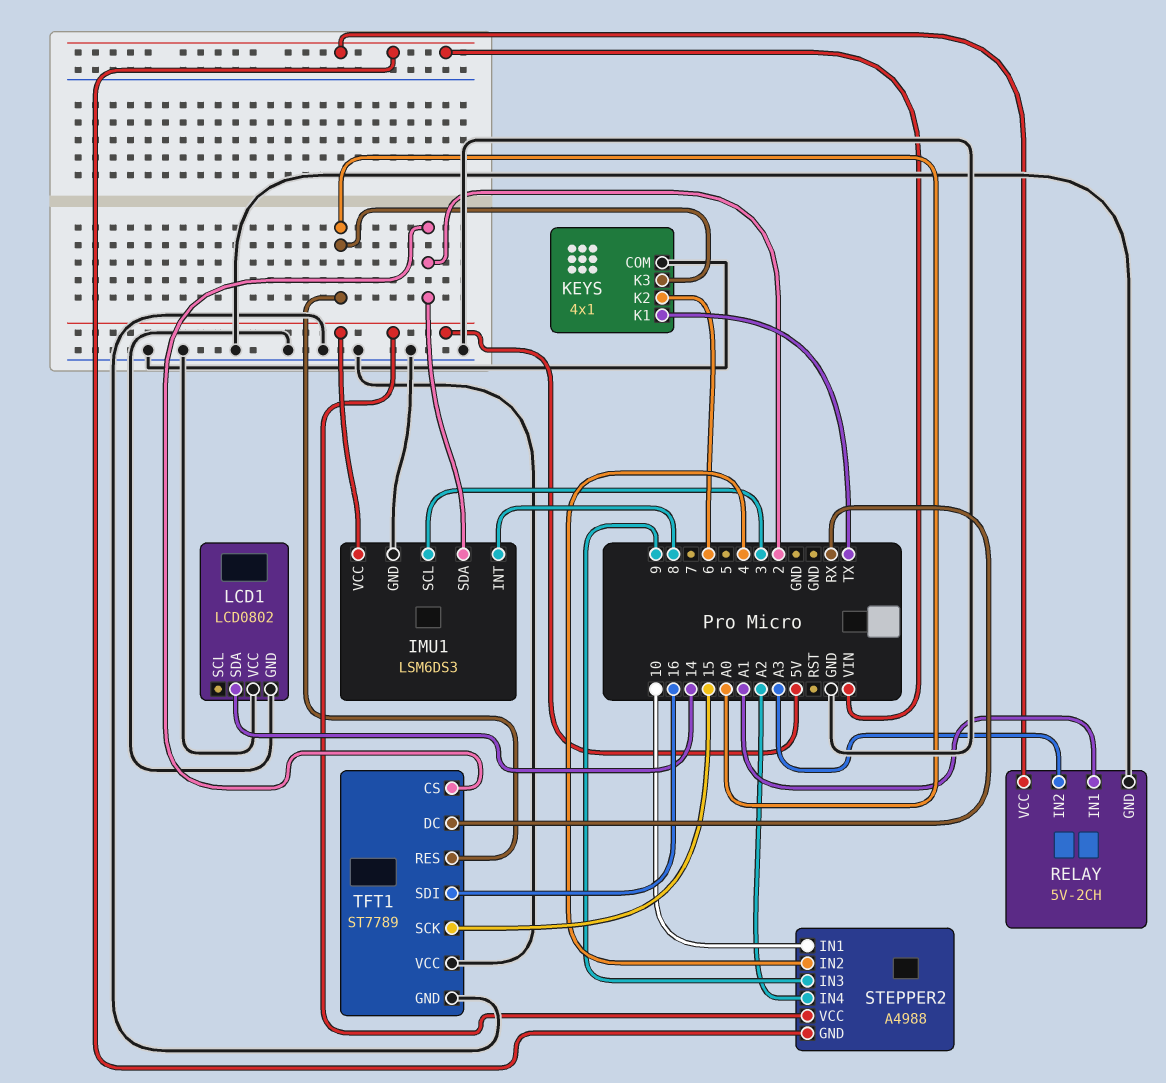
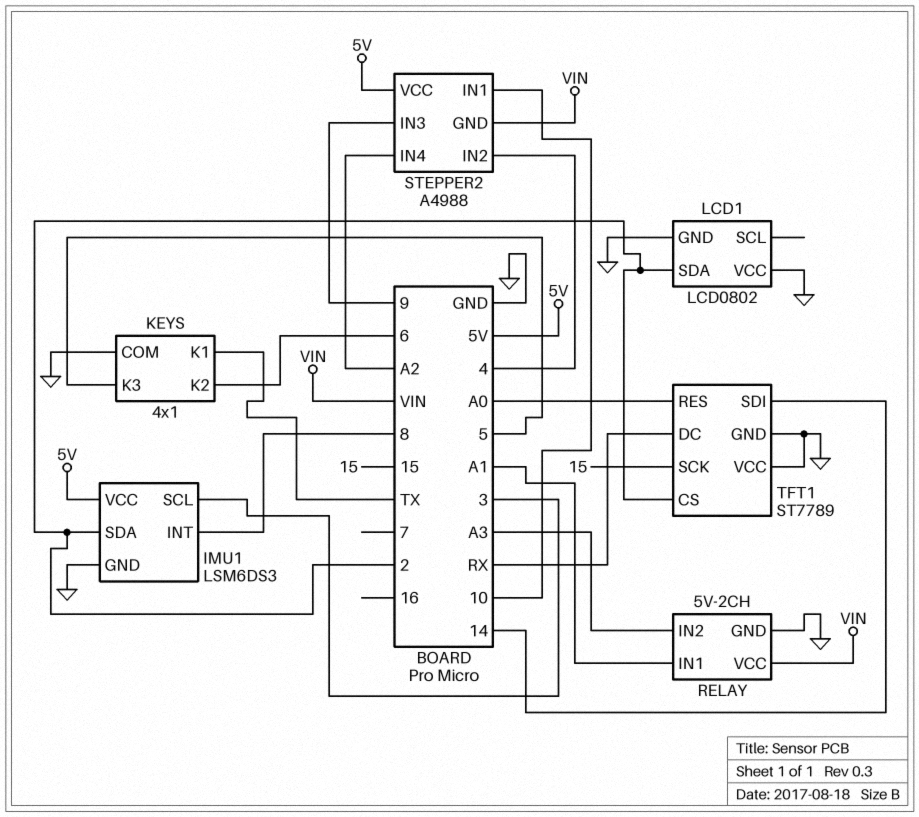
KEYS pin K3: A0 -> 5
LCD1 pin SDA: 14 -> 2
TFT1 pin SDI: 16 -> 14

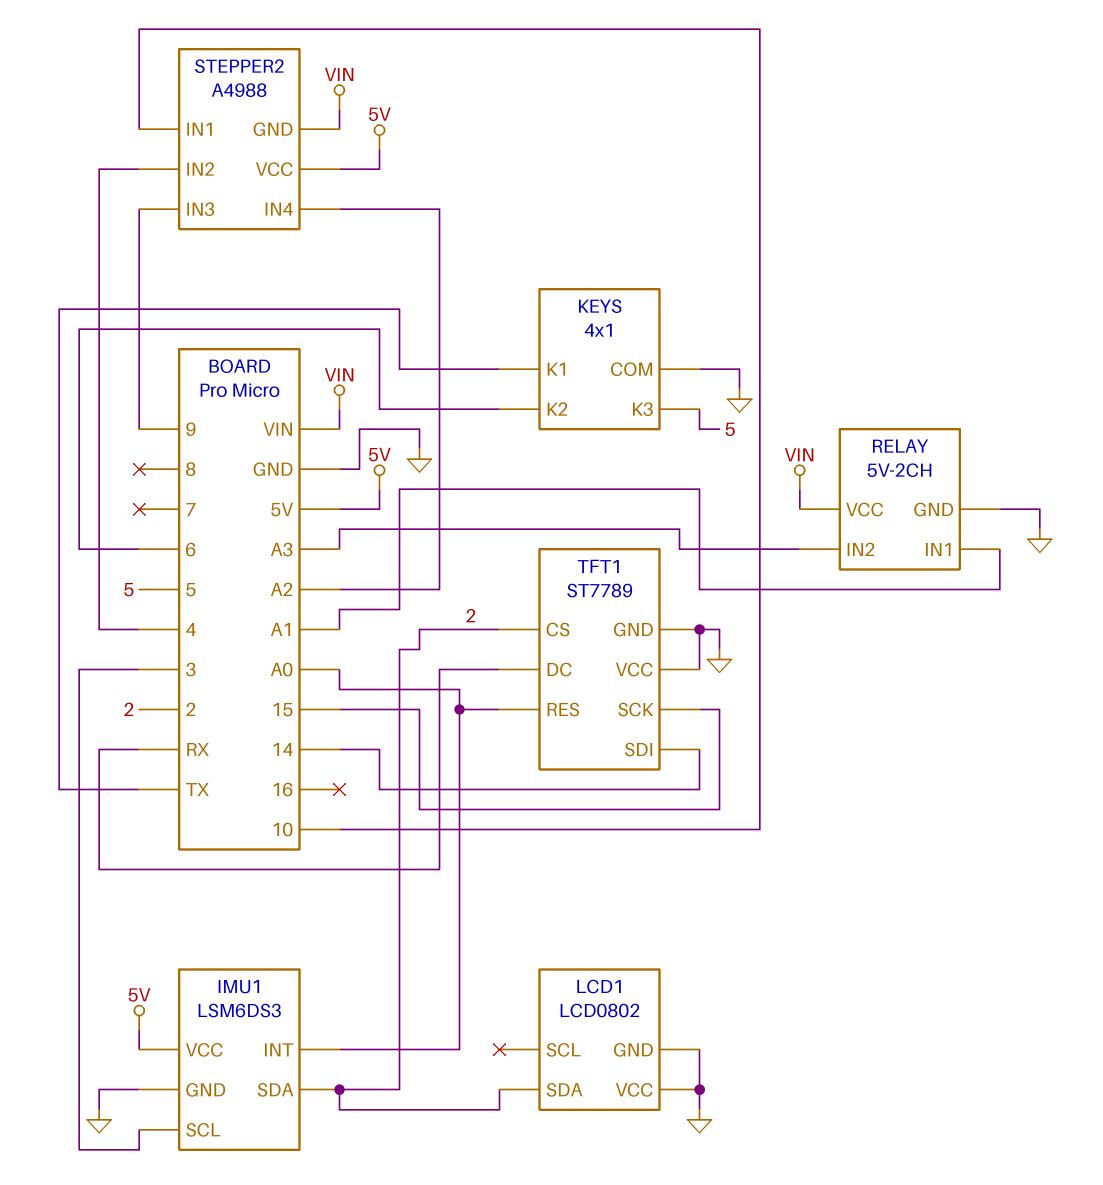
IMU1 pin INT: 8 -> A0

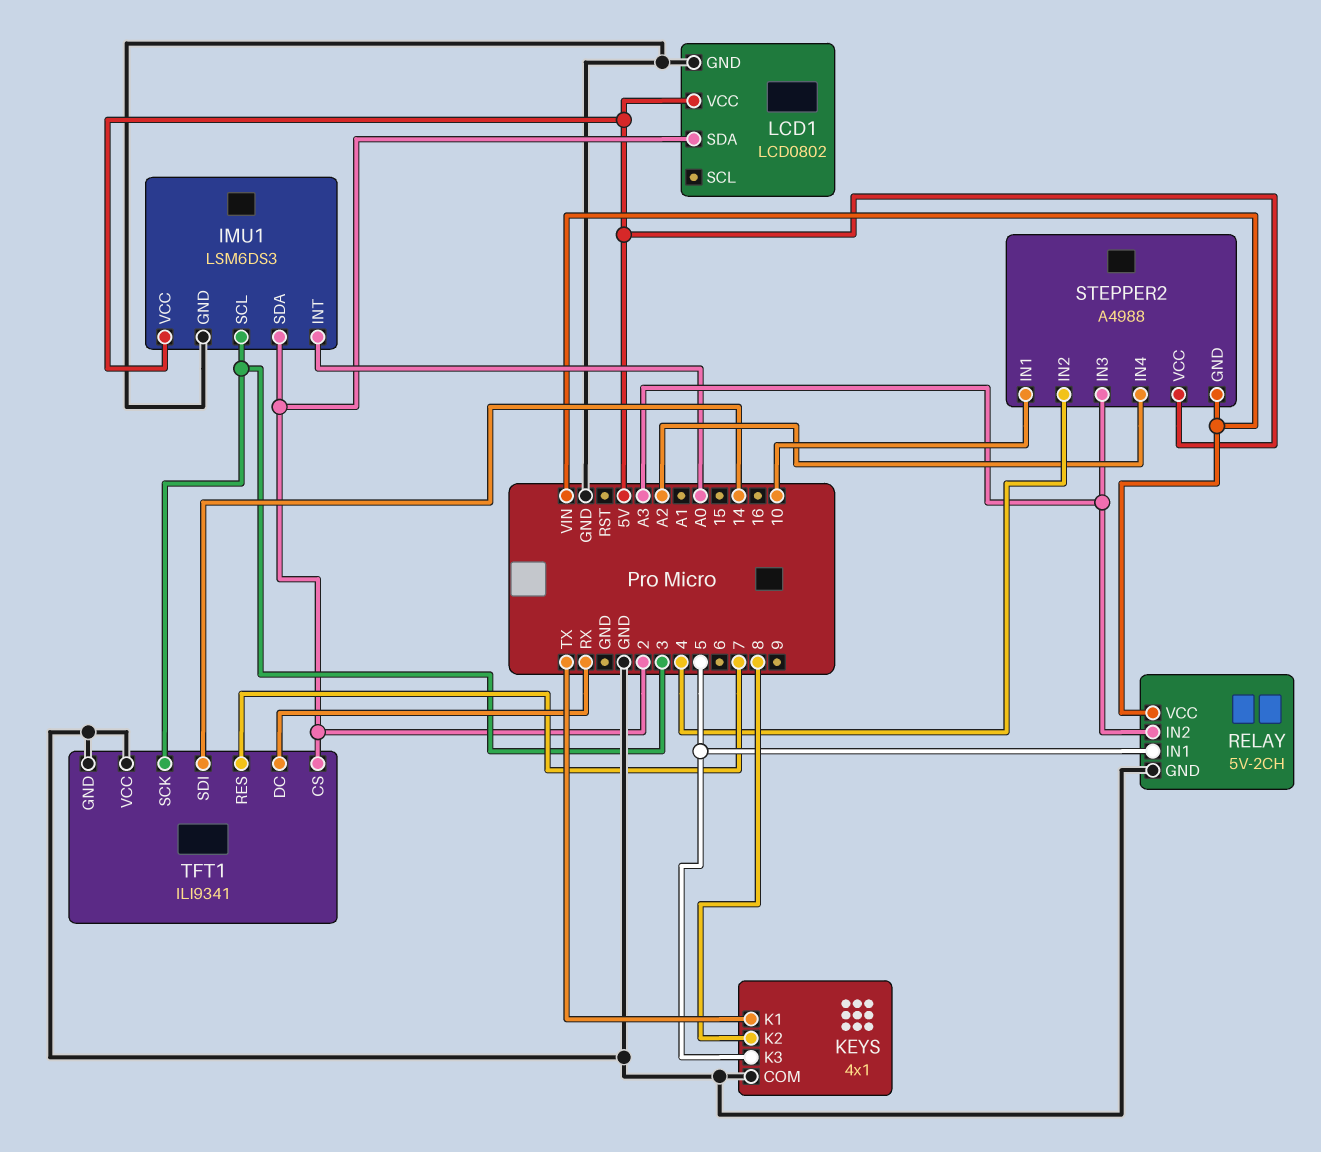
KEYS pin K2: 6 -> 8
LCD1 pin VCC: GND -> 5V
RELAY pin IN1: A1 -> 5
STEPPER2 pin IN3: 9 -> A3
TFT1: ST7789 -> ILI9341
TFT1 pin RES: A0 -> 7
TFT1 pin SCK: 15 -> 3

